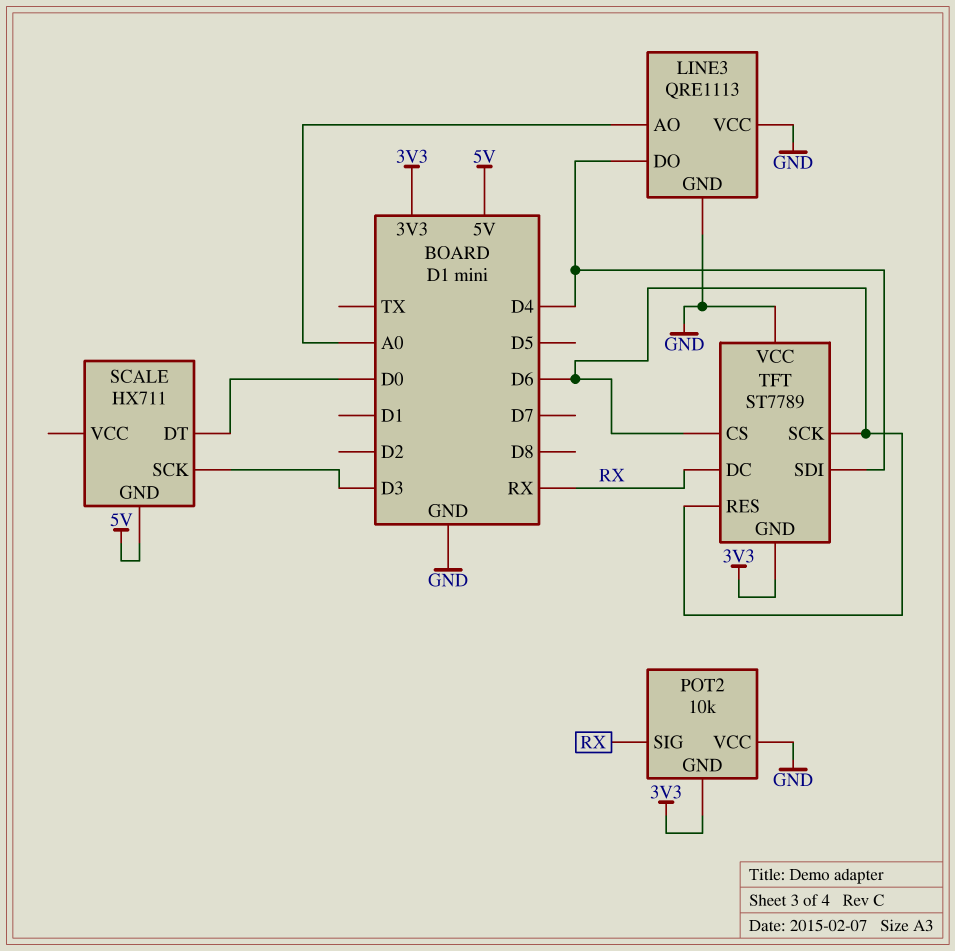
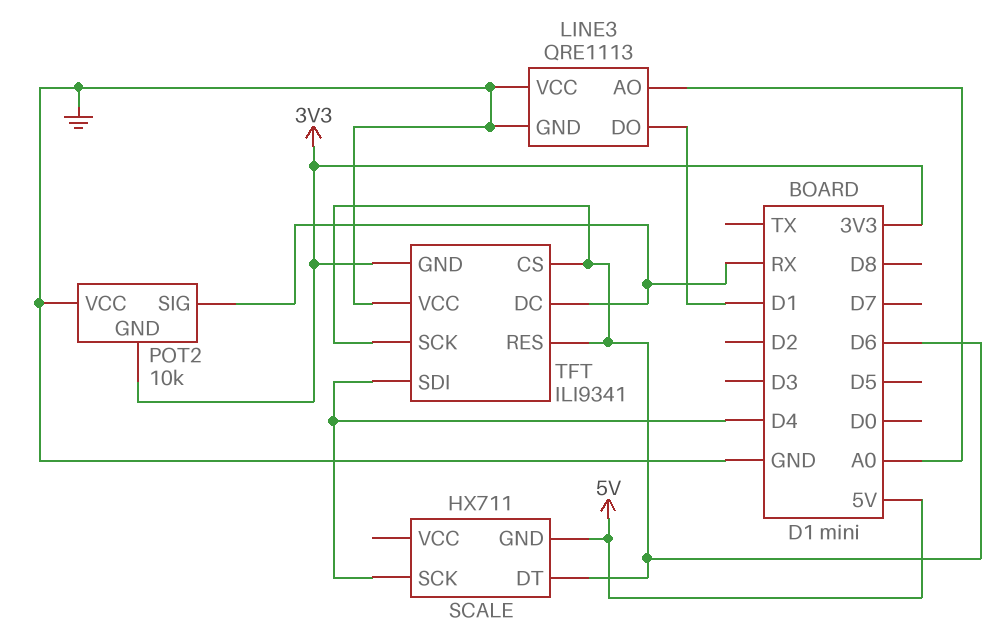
LINE3 pin DO: D4 -> D1
SCALE pin DT: D0 -> D6
SCALE pin SCK: D3 -> D4
TFT: ST7789 -> ILI9341

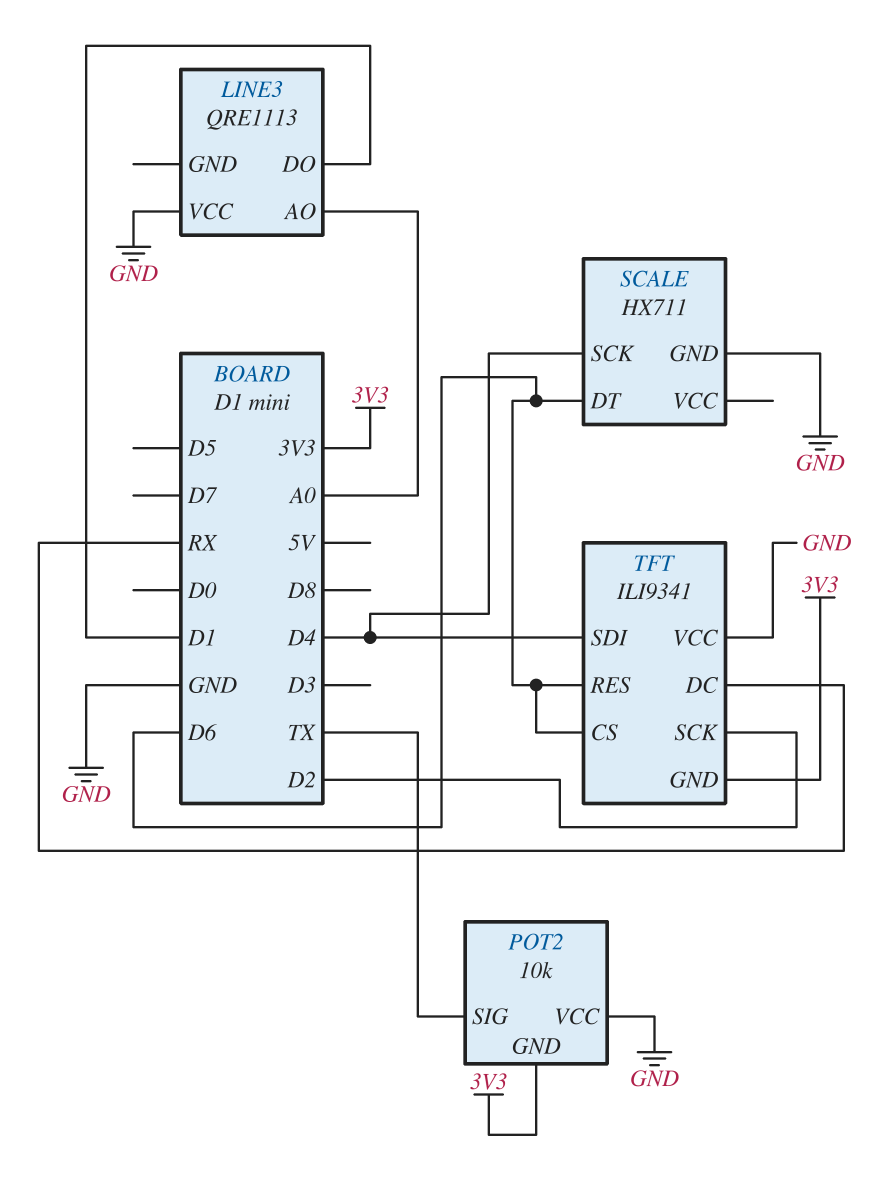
LINE3 pin GND: GND -> none
POT2 pin SIG: RX -> TX
SCALE pin GND: 5V -> GND
TFT pin SCK: D6 -> D2

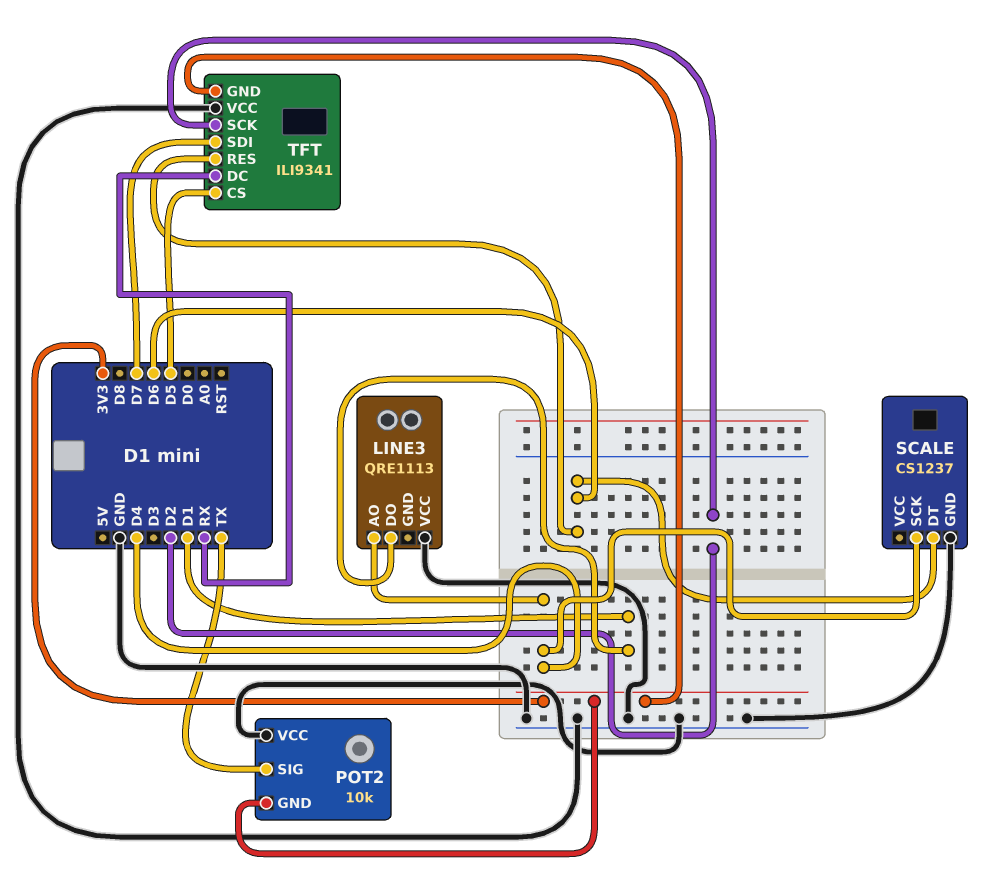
LINE3 pin AO: A0 -> D4
SCALE: HX711 -> CS1237
TFT pin CS: D6 -> D5
TFT pin SDI: D4 -> D7

